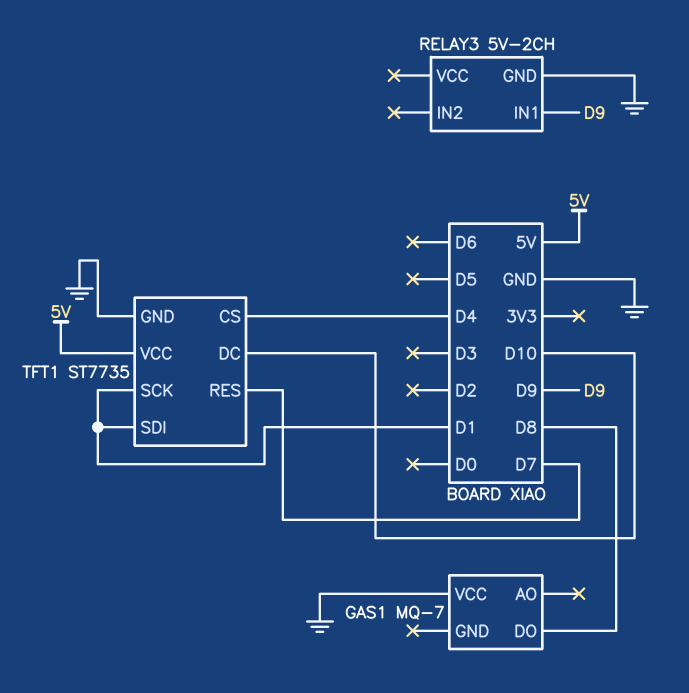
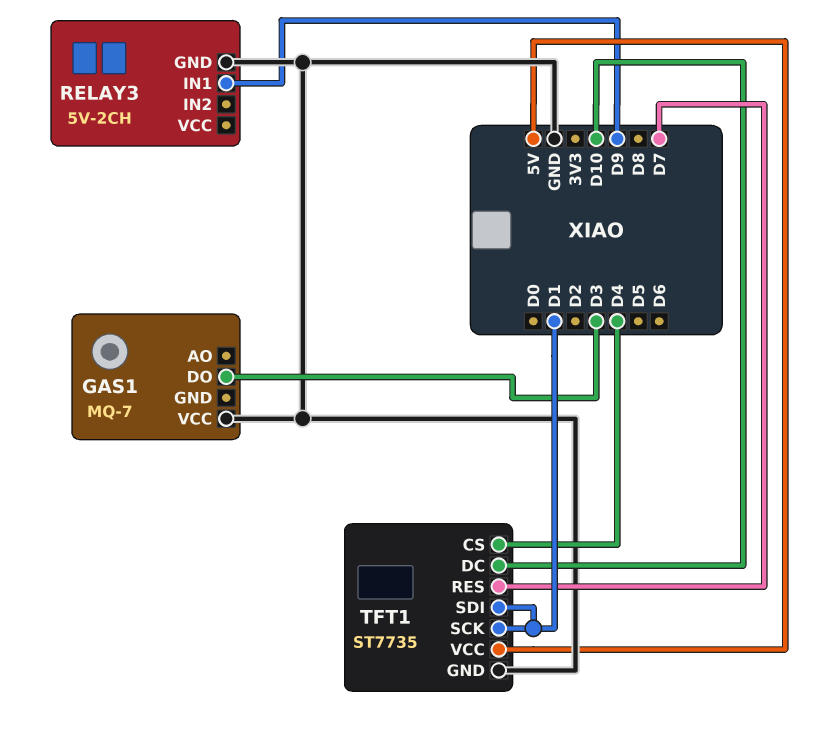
GAS1 pin DO: D8 -> D3

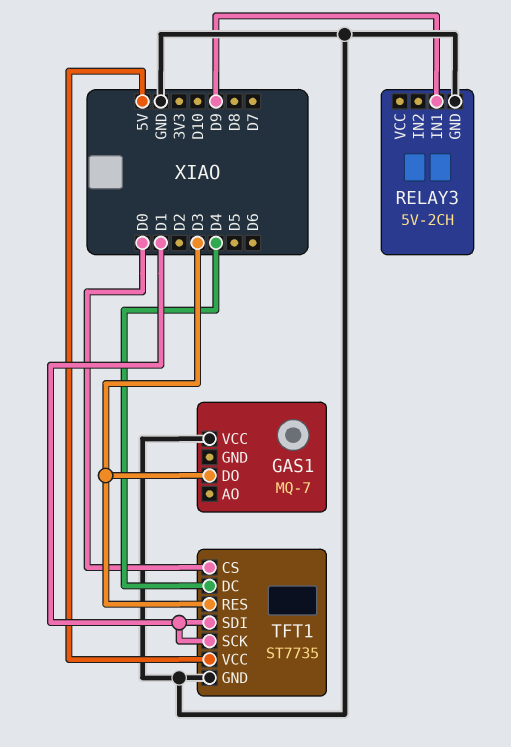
TFT1 pin CS: D4 -> D0
TFT1 pin DC: D10 -> D4
TFT1 pin RES: D7 -> D3

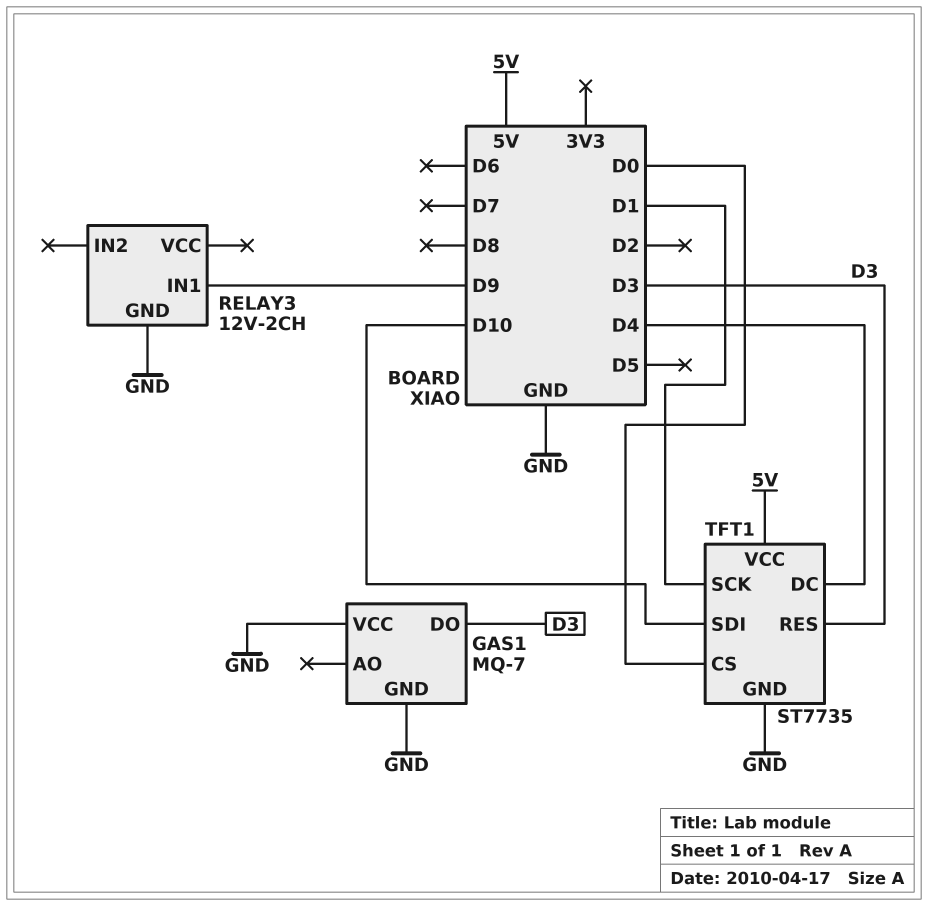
GAS1 pin GND: none -> GND
RELAY3: 5V-2CH -> 12V-2CH
TFT1 pin SDI: D1 -> D10

